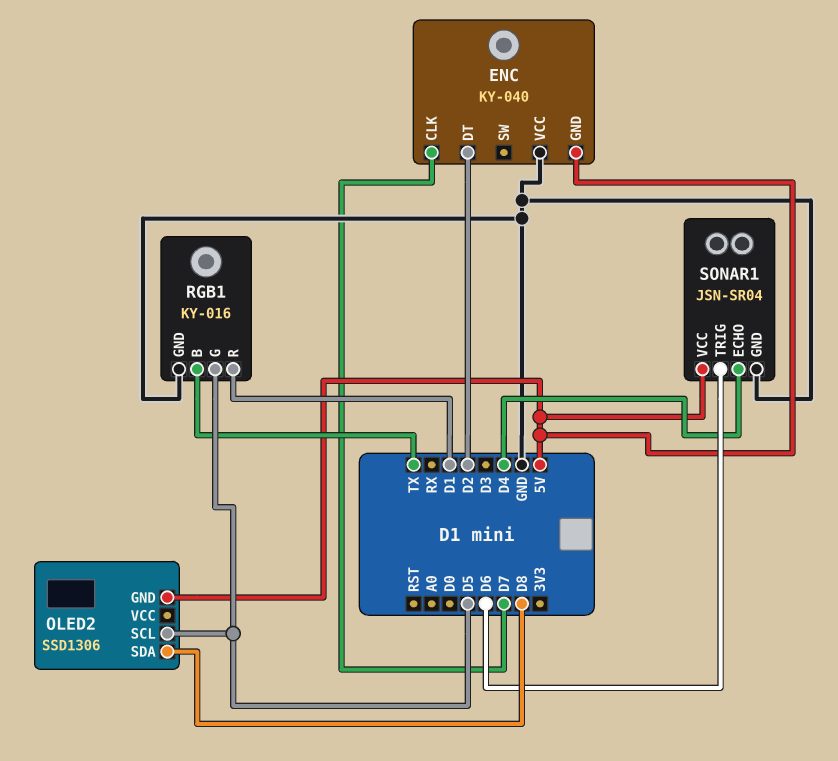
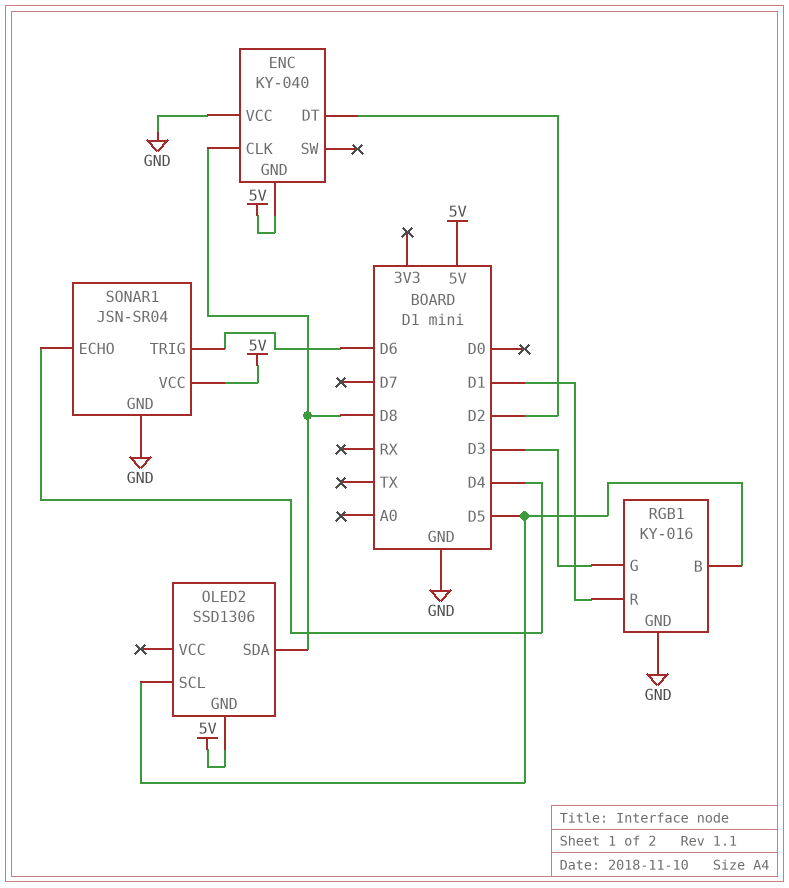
ENC pin CLK: D7 -> D8
RGB1 pin B: TX -> D5
RGB1 pin G: D5 -> D3

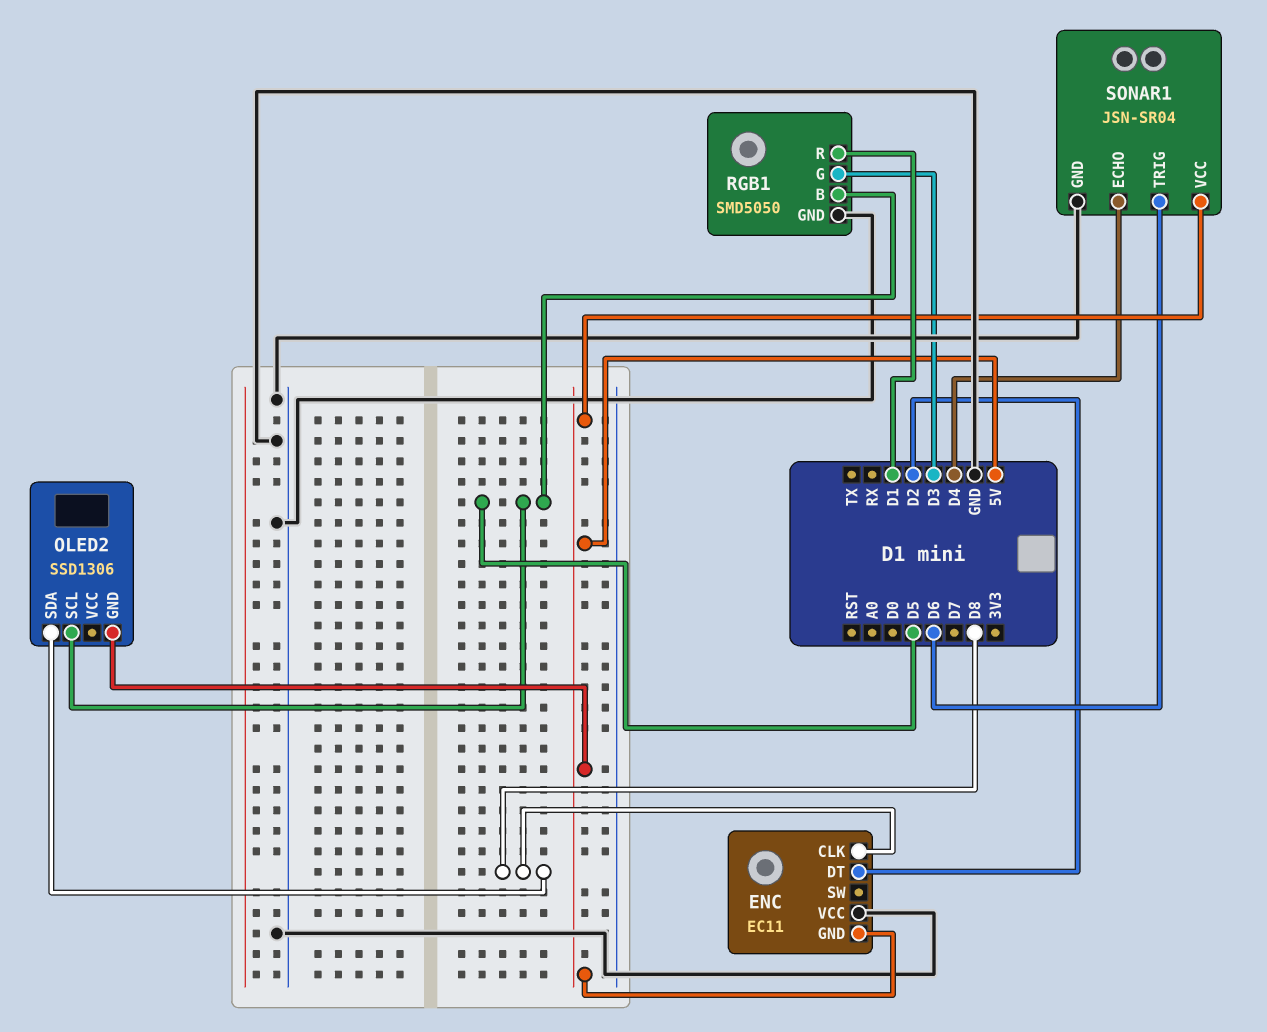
ENC: KY-040 -> EC11
RGB1: KY-016 -> SMD5050

